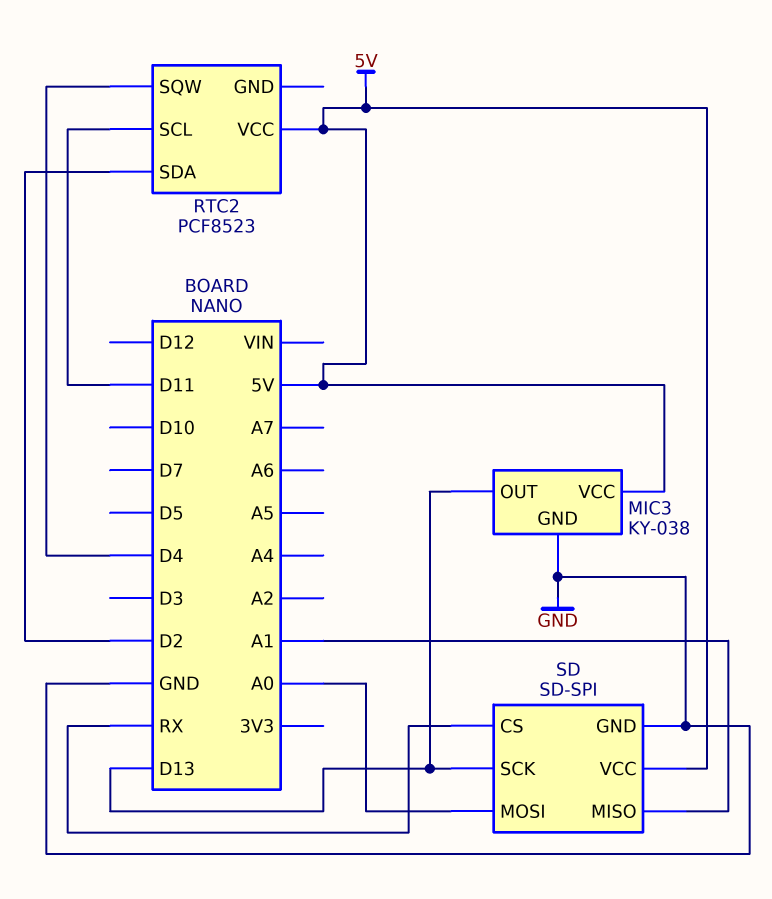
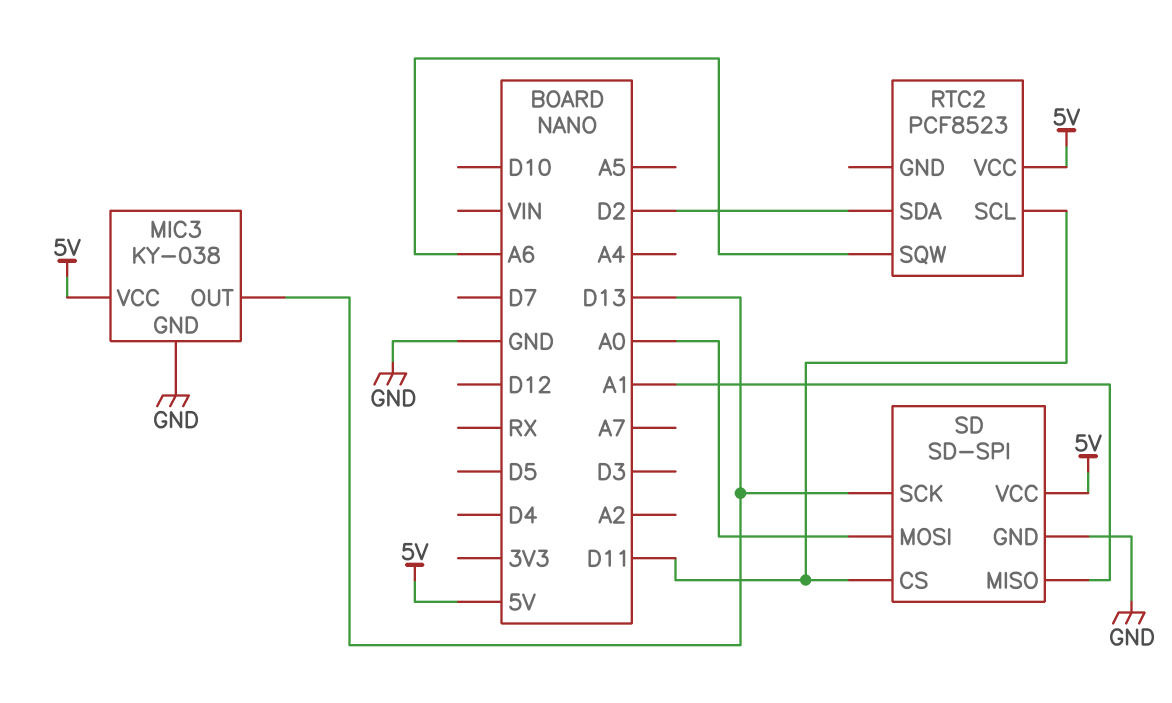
RTC2 pin SQW: D4 -> A6
SD pin CS: RX -> D11

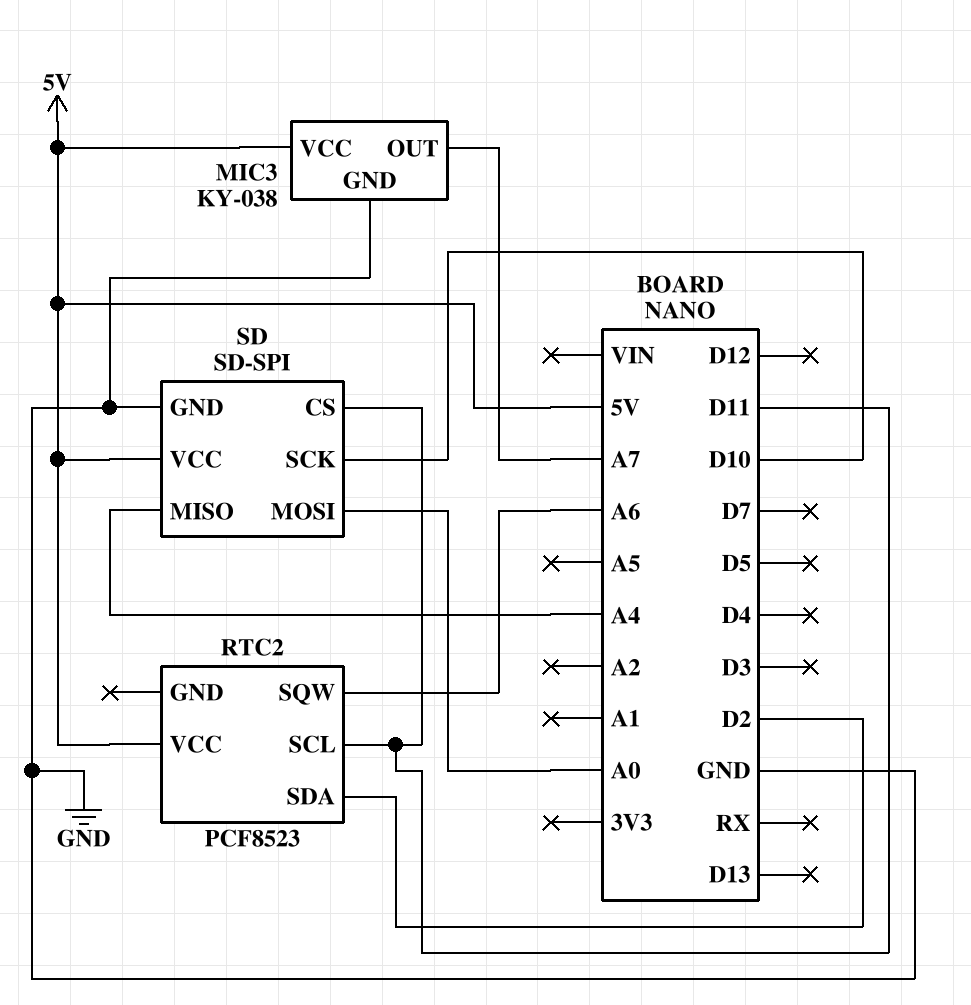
MIC3 pin OUT: D13 -> A7
SD pin MISO: A1 -> A4
SD pin SCK: D13 -> D10

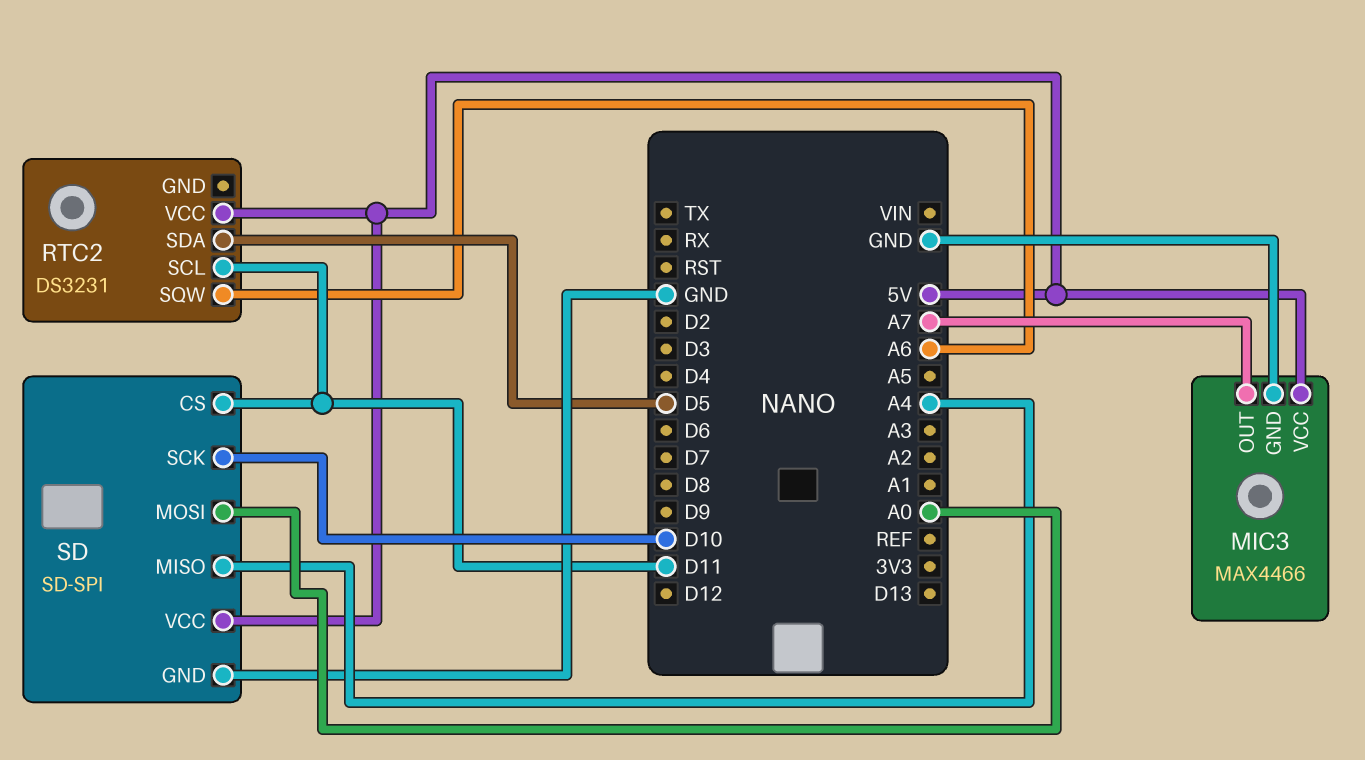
MIC3: KY-038 -> MAX4466
RTC2: PCF8523 -> DS3231
RTC2 pin SDA: D2 -> D5

